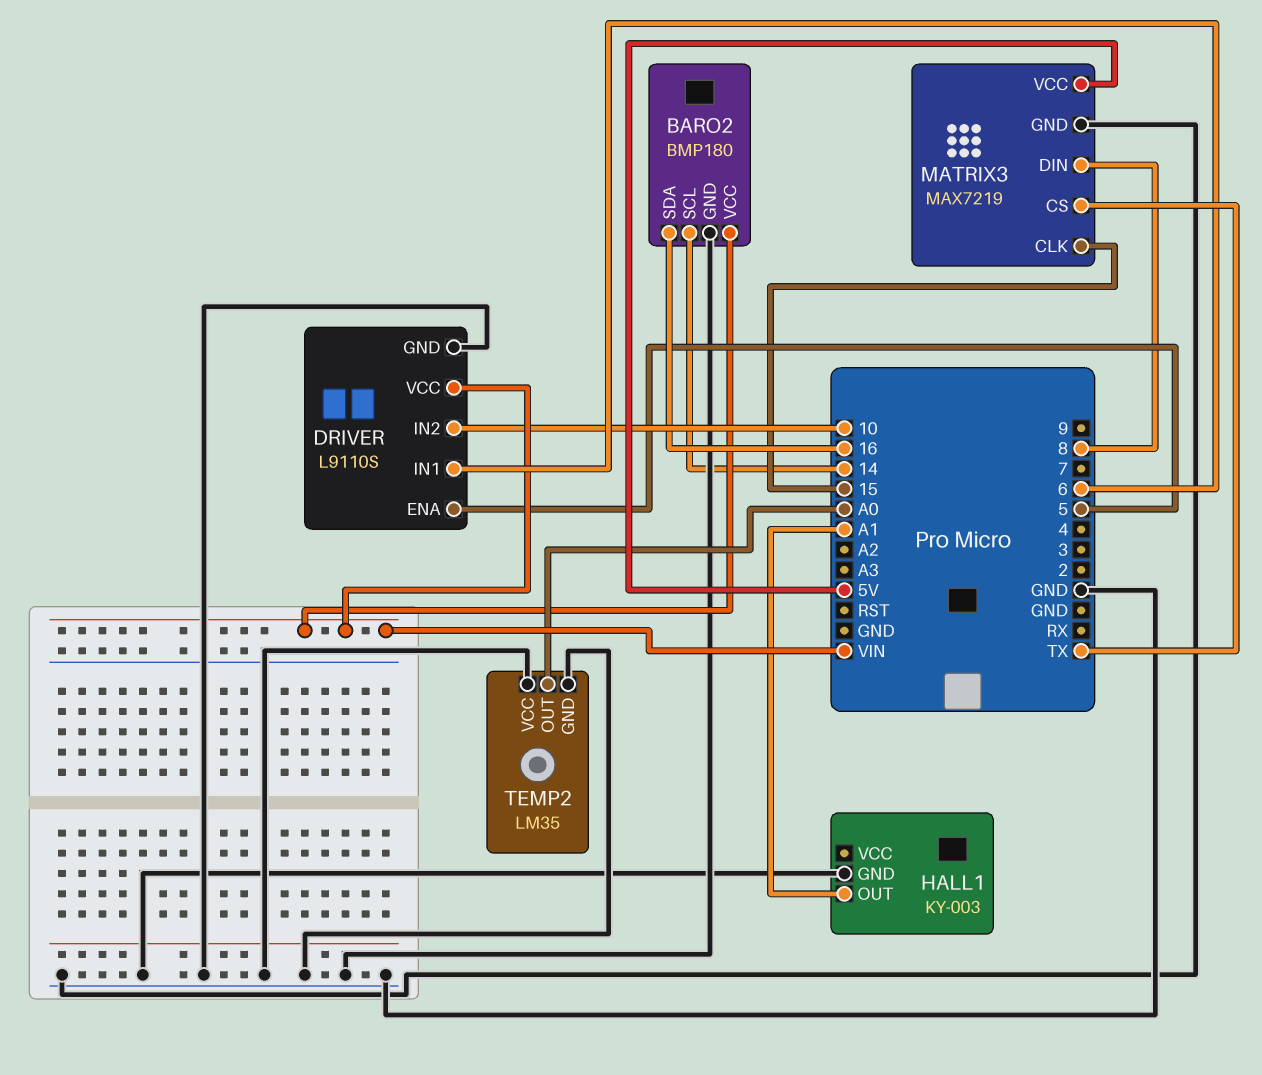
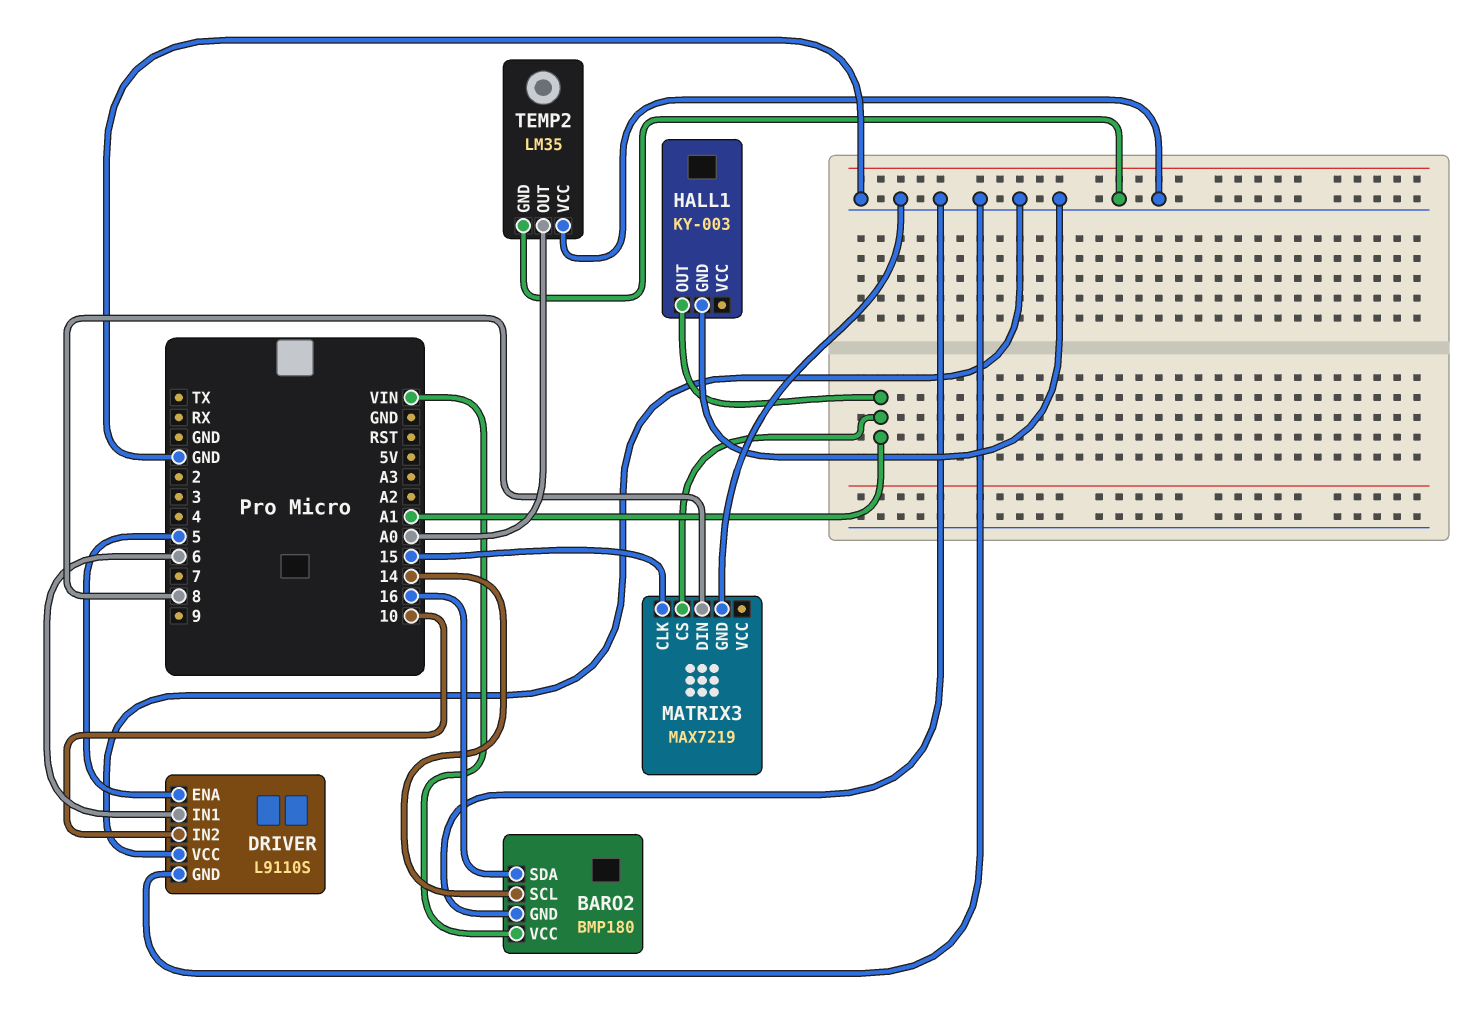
DRIVER pin VCC: VIN -> GND
MATRIX3 pin CS: TX -> A1
MATRIX3 pin VCC: 5V -> none

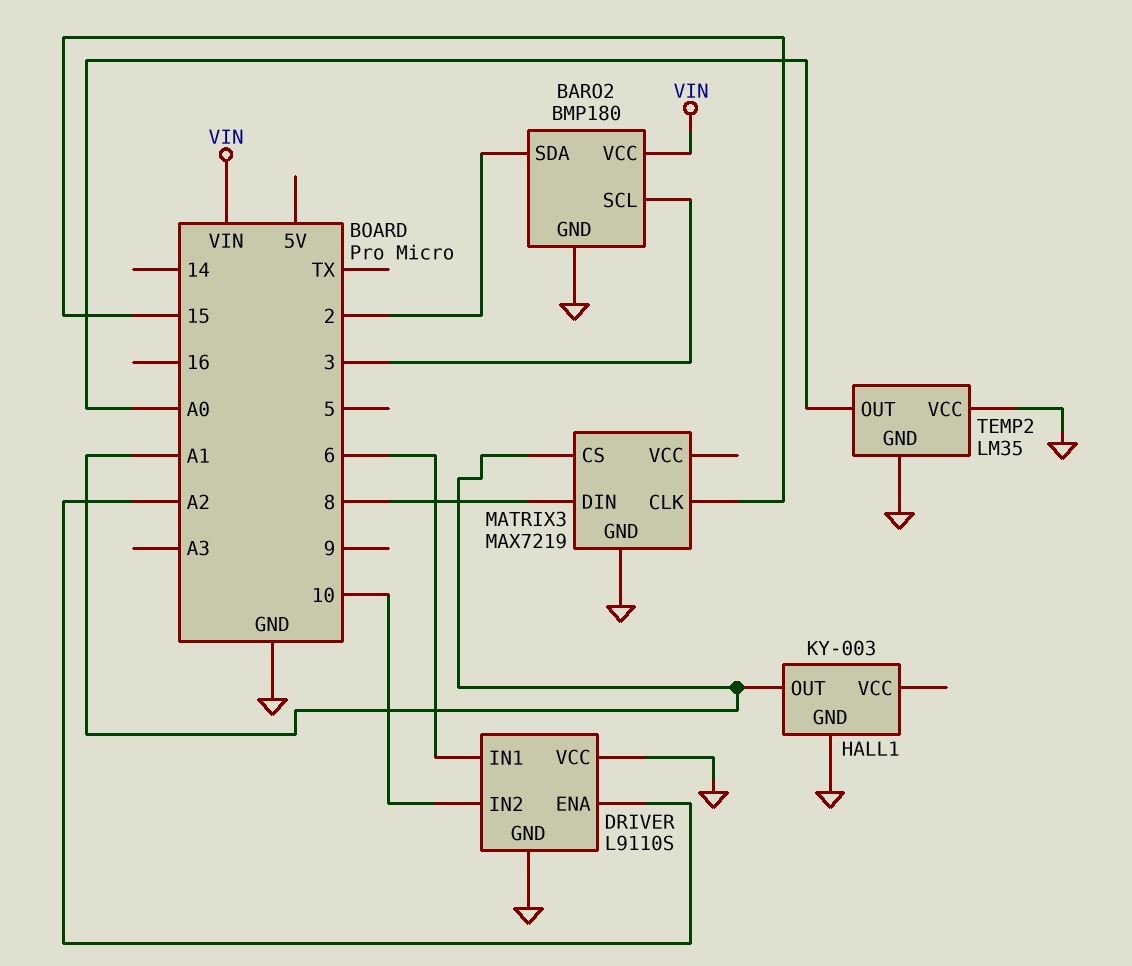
BARO2 pin SCL: 14 -> 3
BARO2 pin SDA: 16 -> 2
DRIVER pin ENA: 5 -> A2

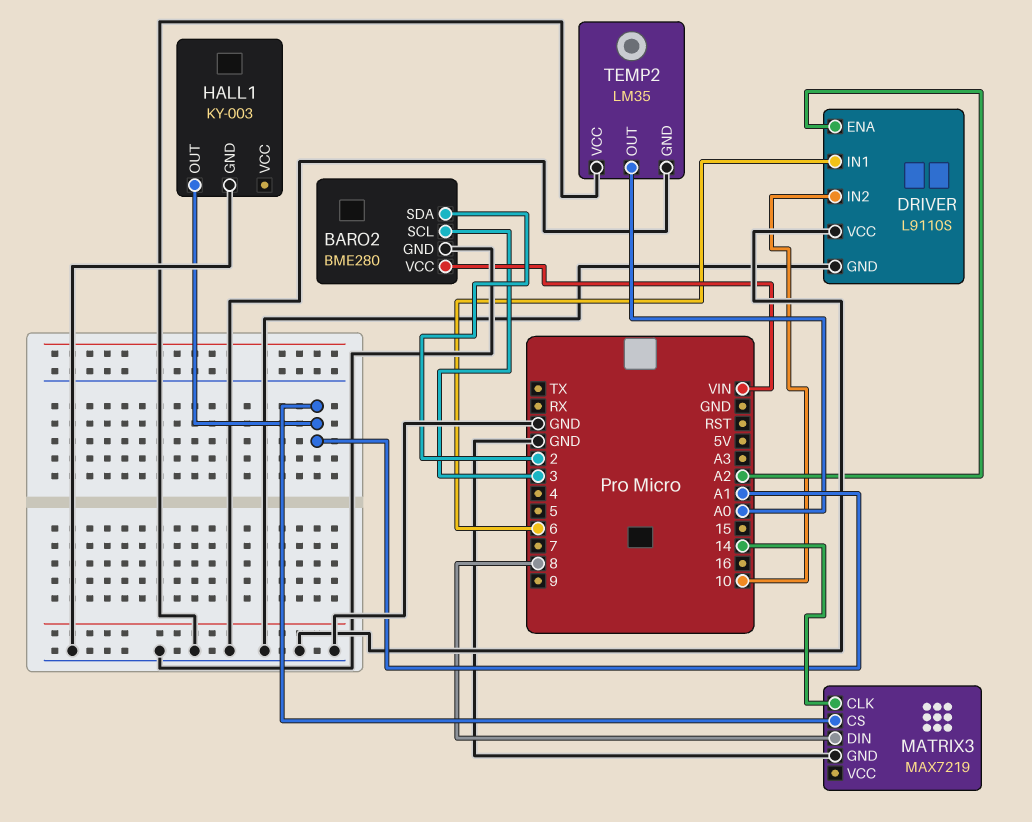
BARO2: BMP180 -> BME280
MATRIX3 pin CLK: 15 -> 14

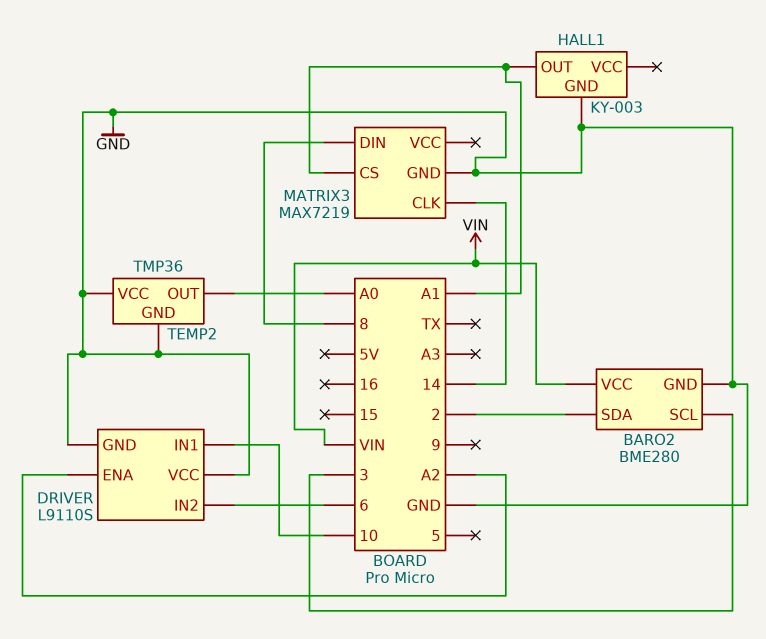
DRIVER pin IN1: 6 -> 10
DRIVER pin IN2: 10 -> 6
TEMP2: LM35 -> TMP36

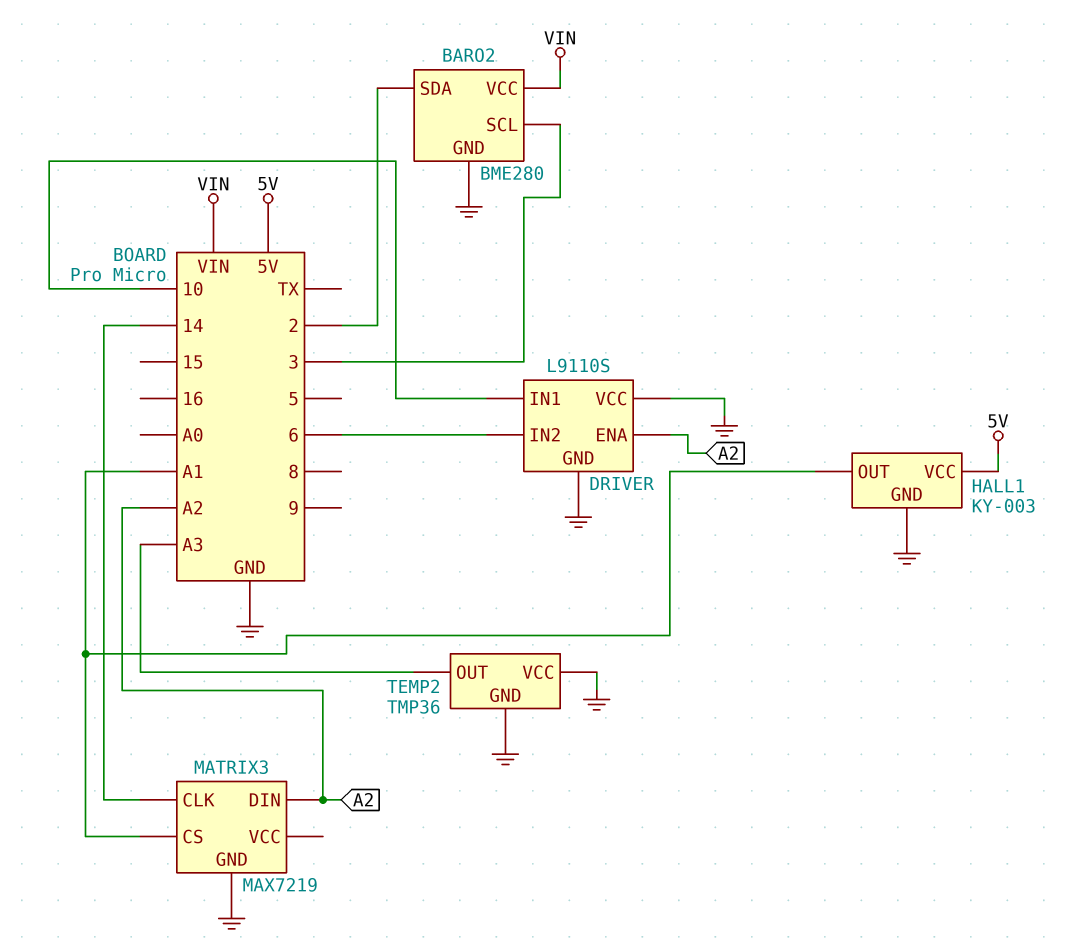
HALL1 pin VCC: none -> 5V
MATRIX3 pin DIN: 8 -> A2
TEMP2 pin OUT: A0 -> A3

